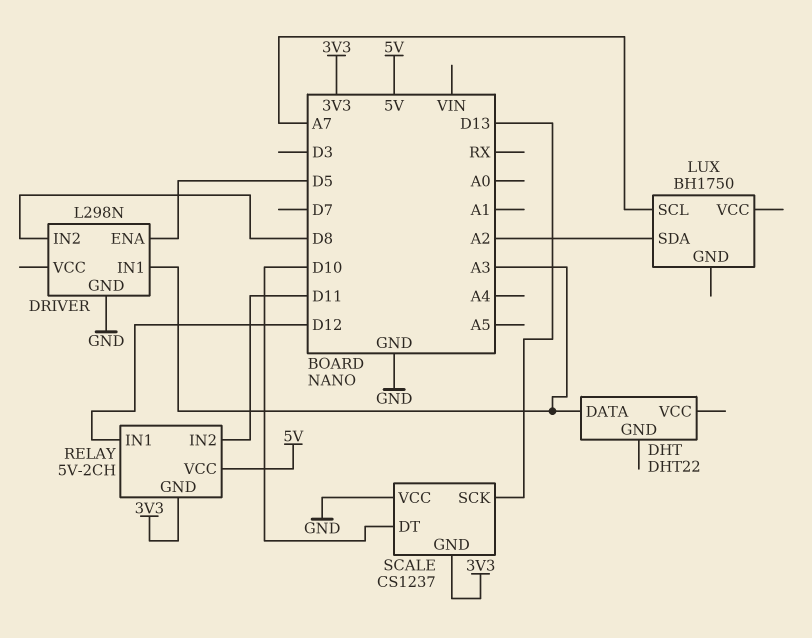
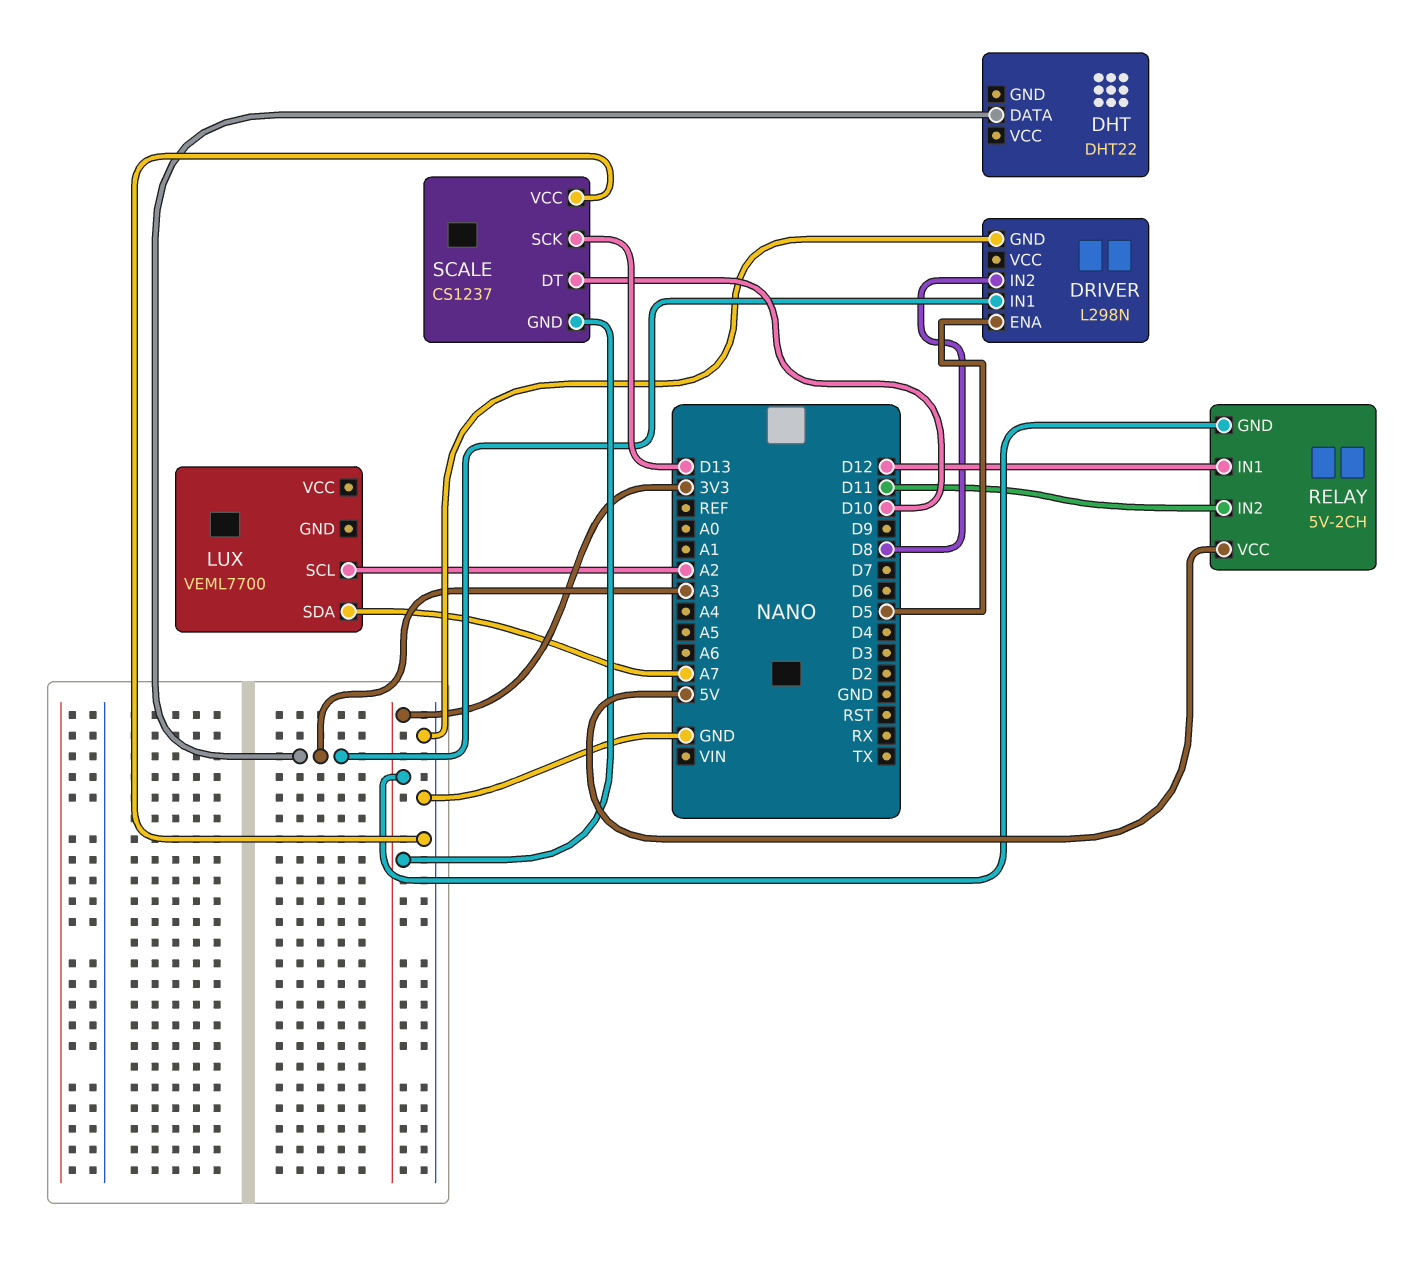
LUX: BH1750 -> VEML7700
LUX pin SCL: A7 -> A2
LUX pin SDA: A2 -> A7

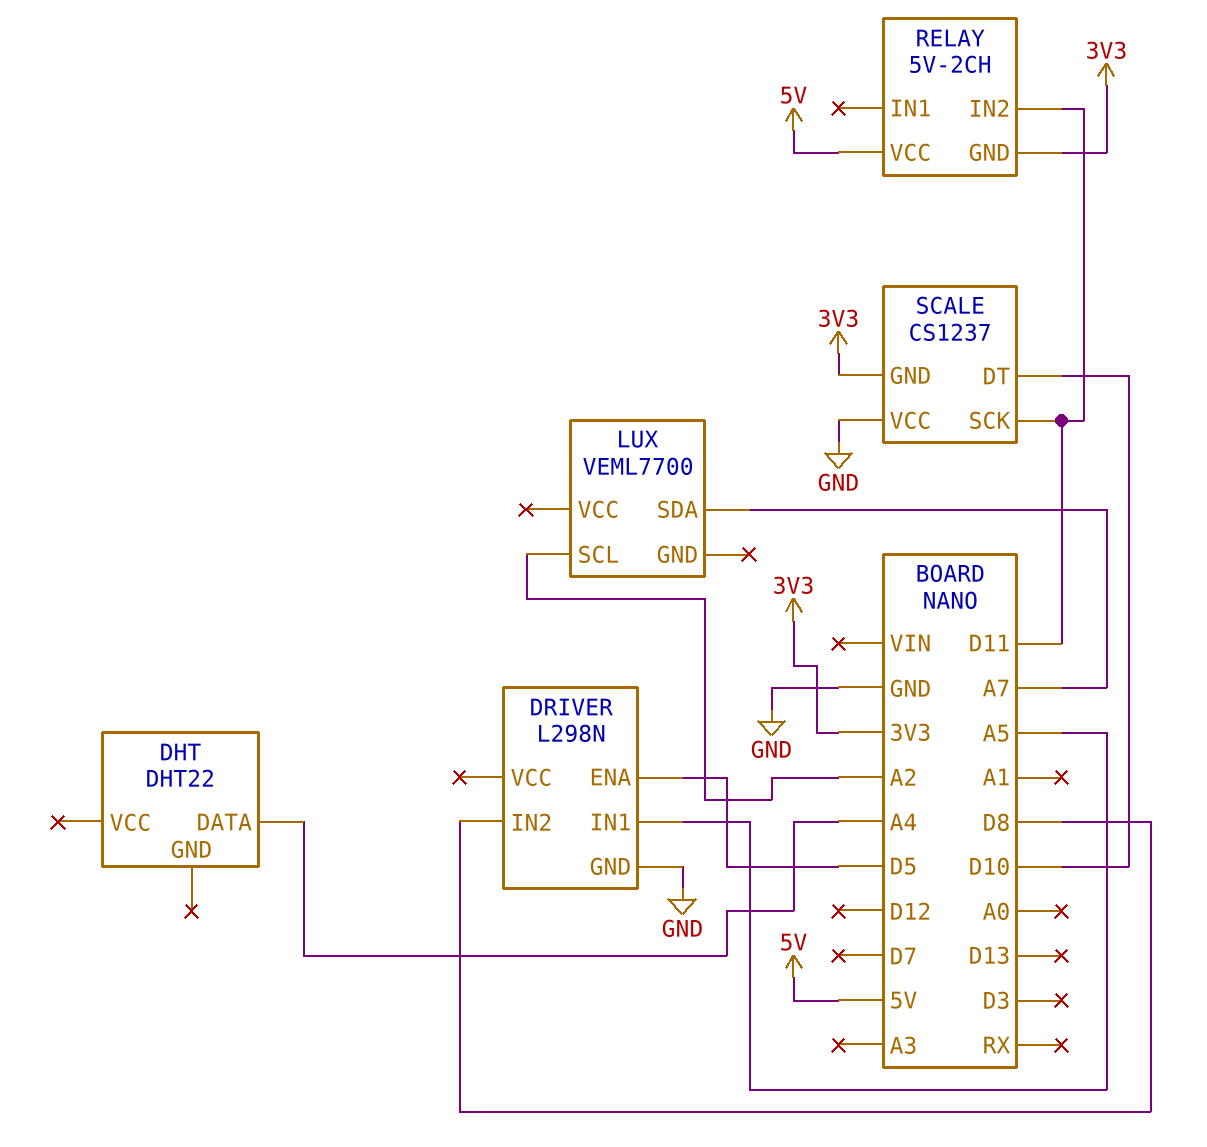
DHT pin DATA: A3 -> A4
DRIVER pin IN1: A3 -> A5
RELAY pin IN1: D12 -> none
SCALE pin SCK: D13 -> D11

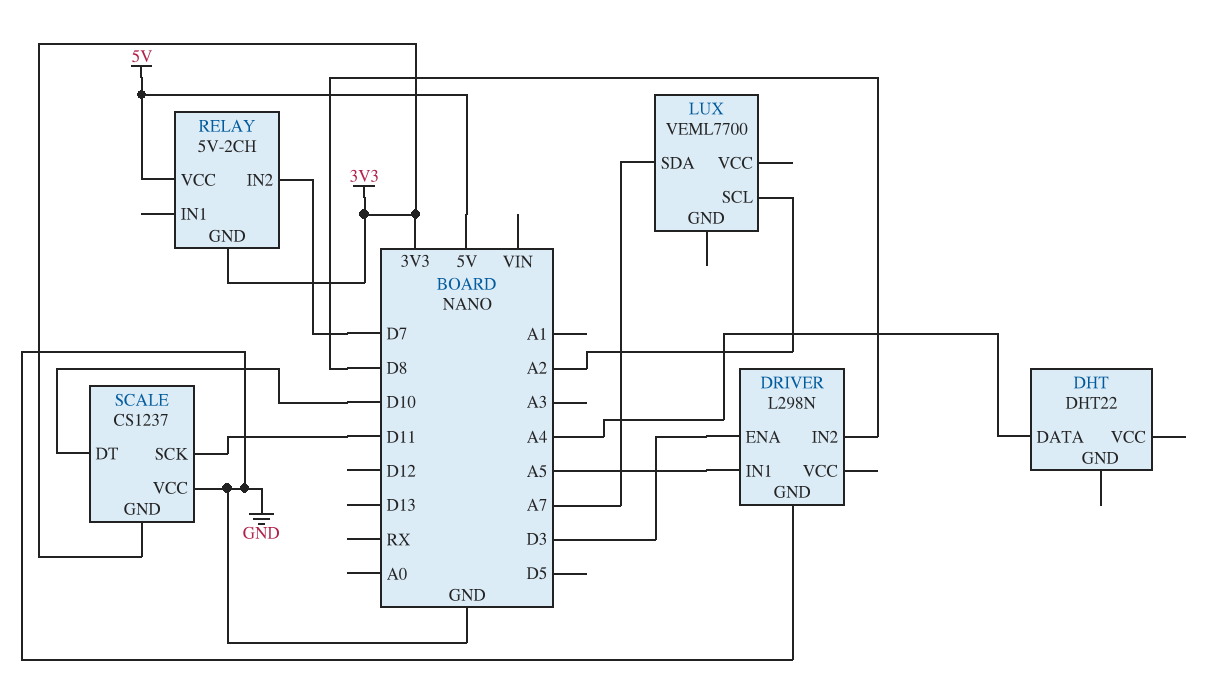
DRIVER pin ENA: D5 -> D3
RELAY pin IN2: D11 -> D7

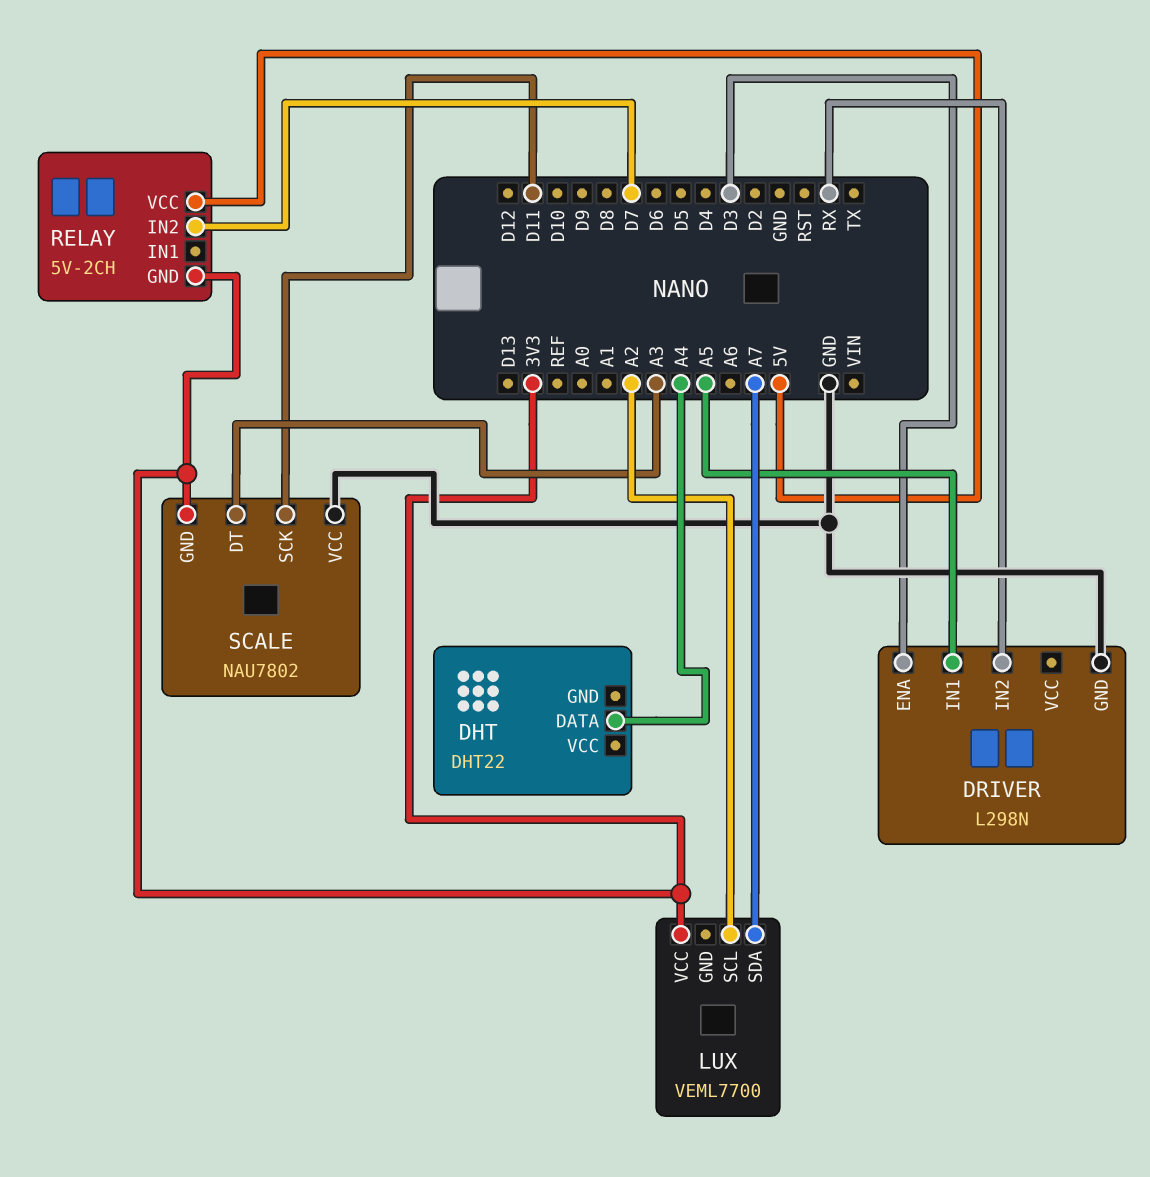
DRIVER pin IN2: D8 -> RX
LUX pin VCC: none -> 3V3
SCALE: CS1237 -> NAU7802
SCALE pin DT: D10 -> A3

